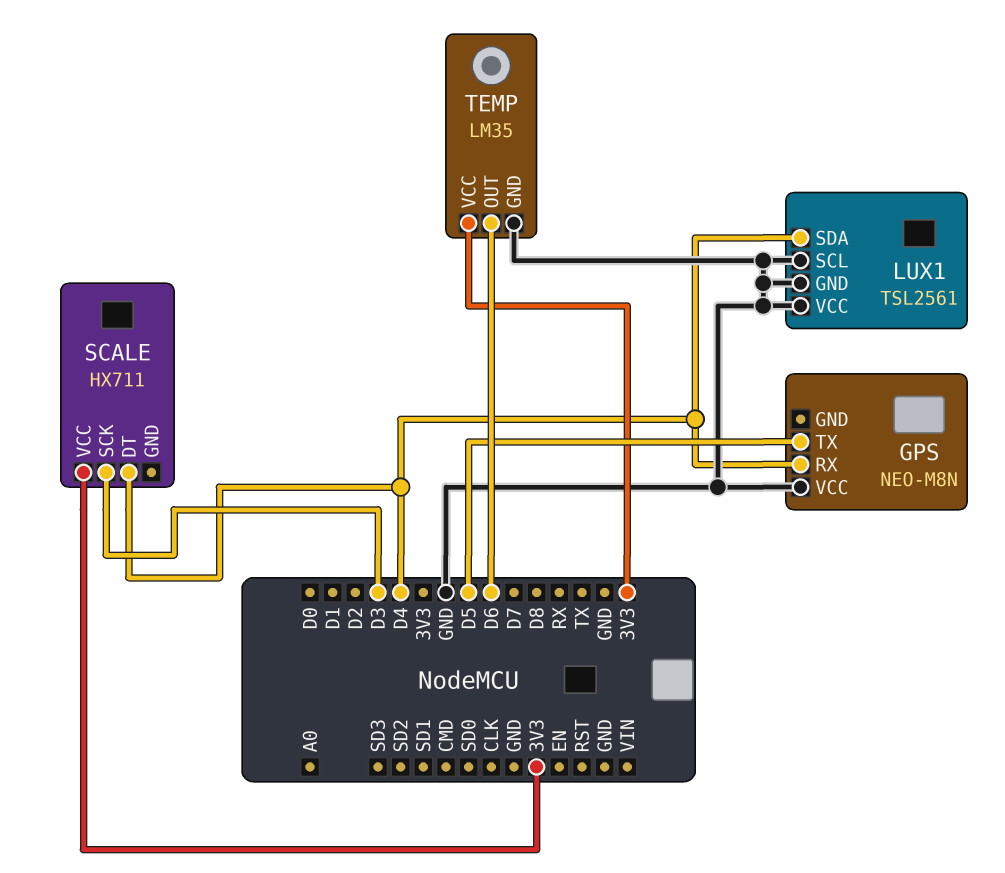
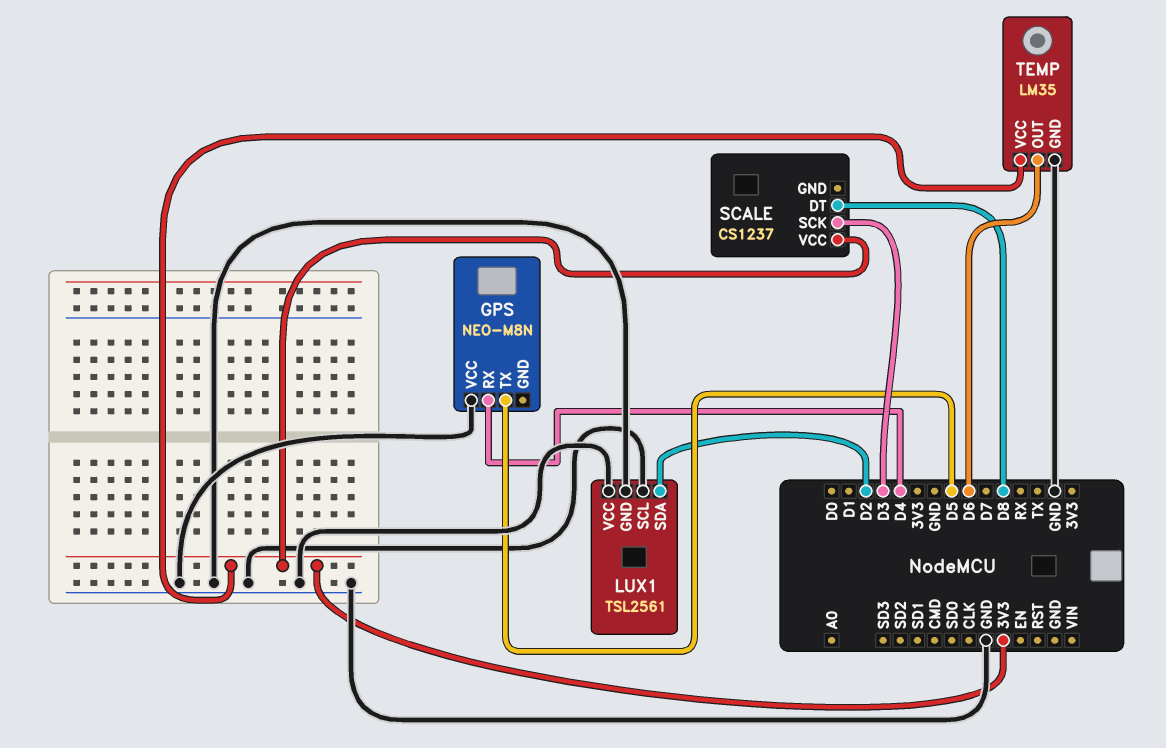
LUX1 pin SDA: D4 -> D2
SCALE: HX711 -> CS1237
SCALE pin DT: D4 -> D8

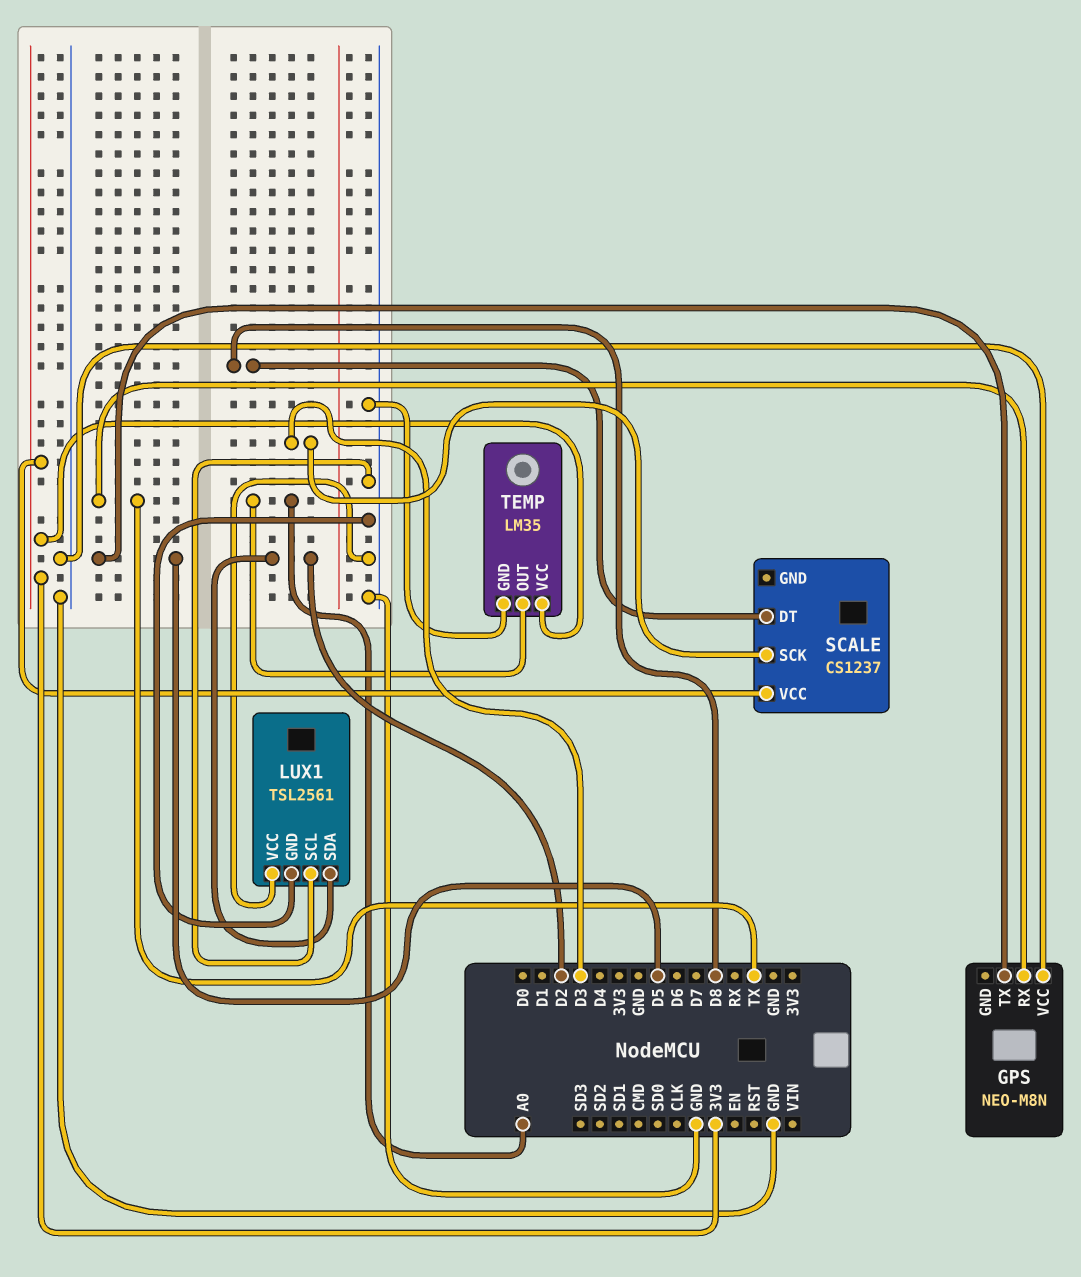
GPS pin RX: D4 -> TX
TEMP pin OUT: D6 -> A0

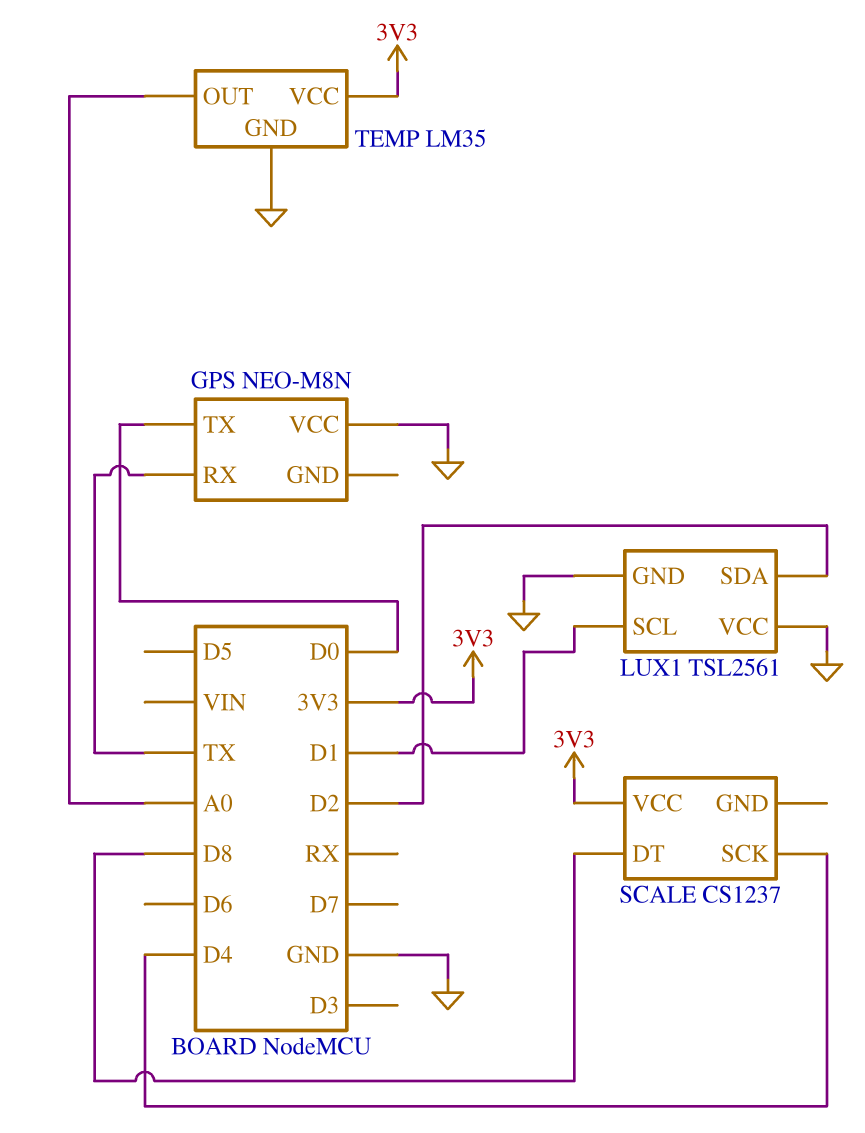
GPS pin TX: D5 -> D0
LUX1 pin SCL: GND -> D1
SCALE pin SCK: D3 -> D4

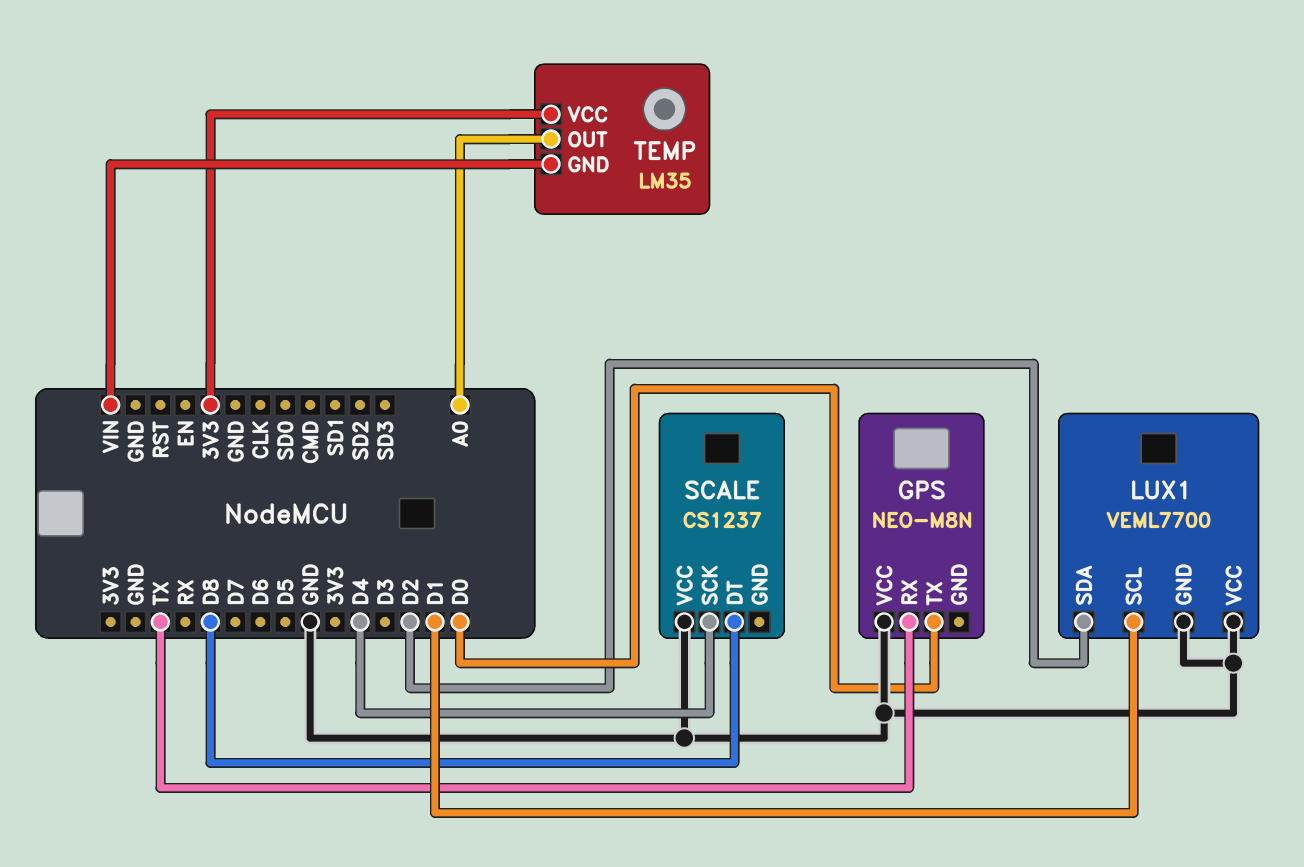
LUX1: TSL2561 -> VEML7700
SCALE pin VCC: 3V3 -> GND
TEMP pin GND: GND -> VIN

